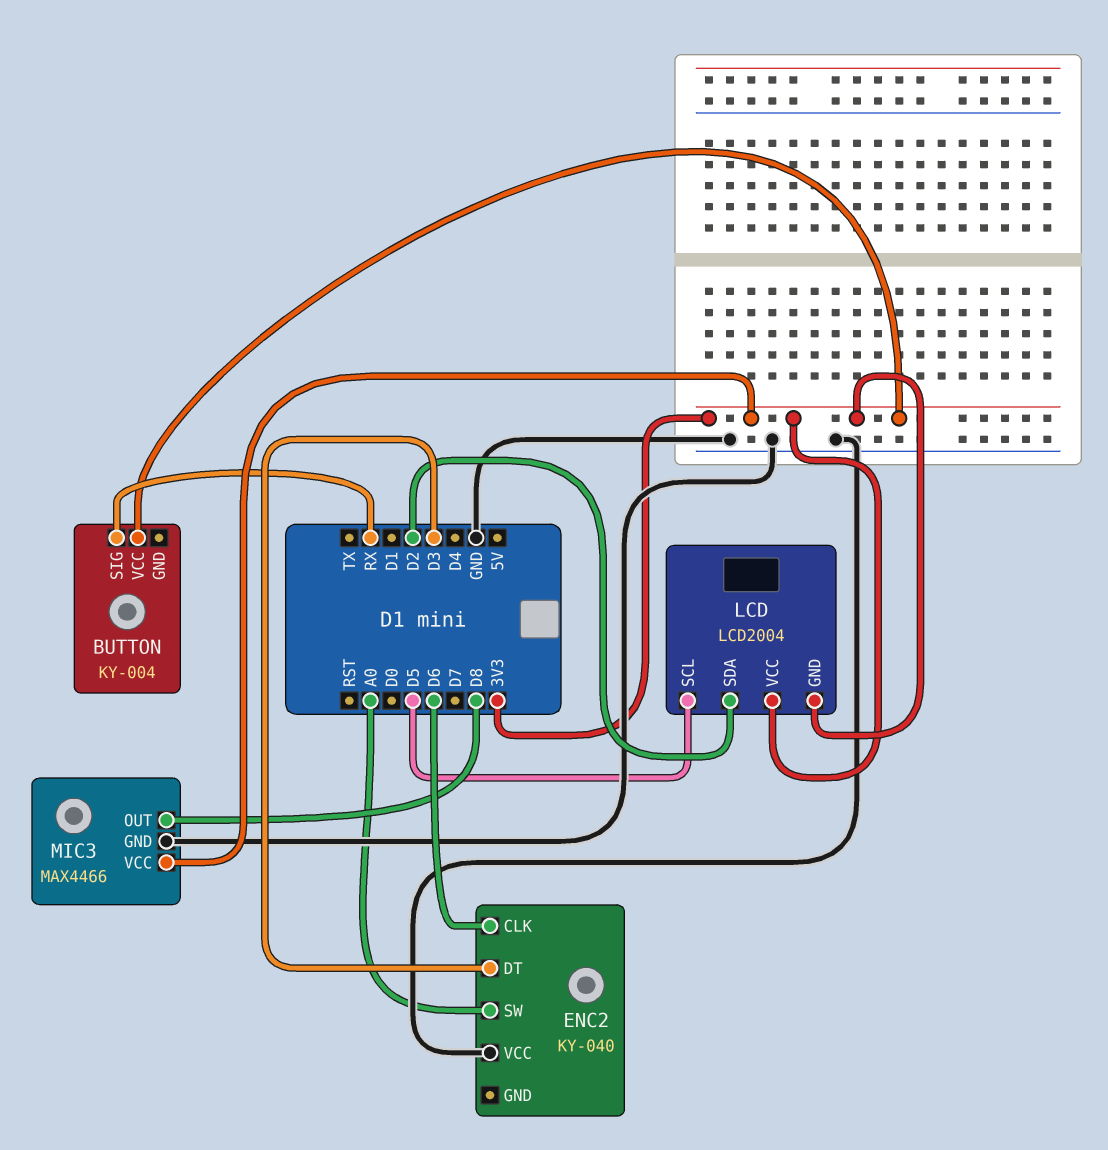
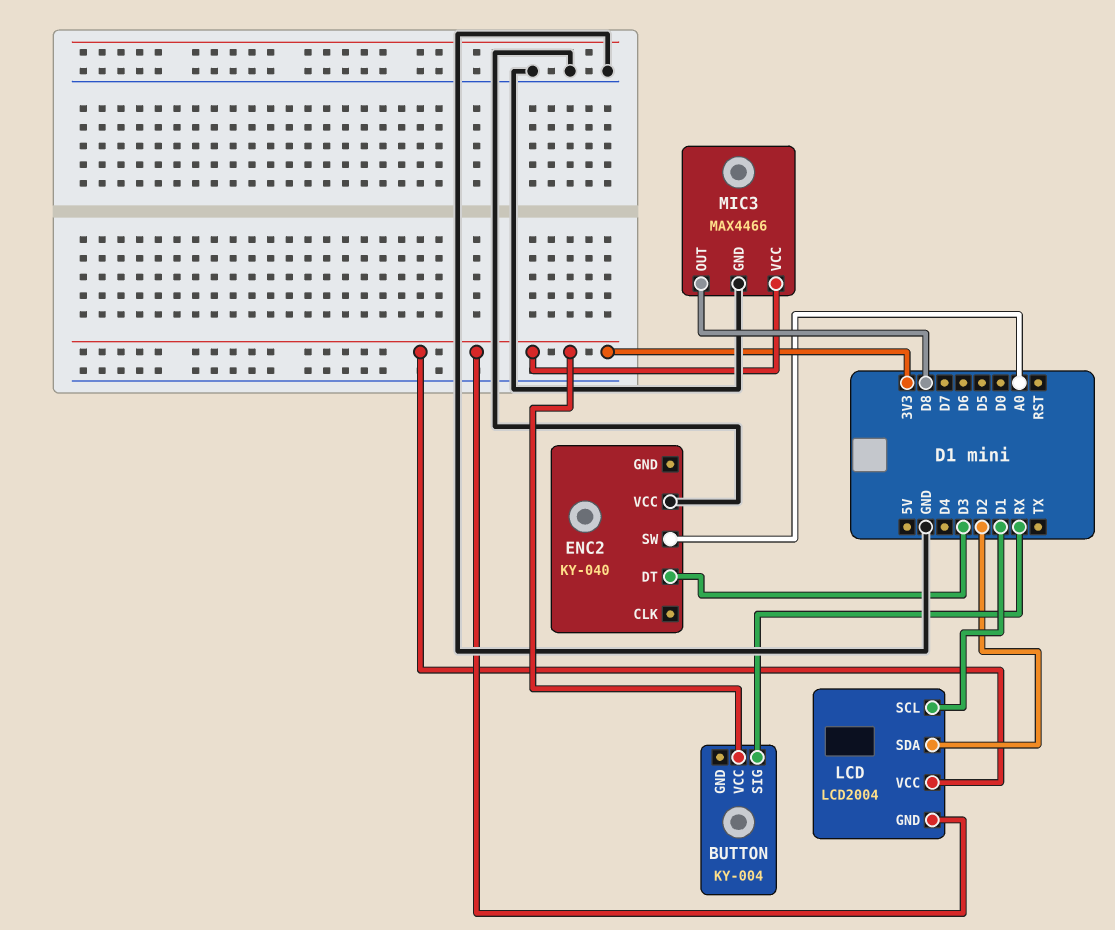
ENC2 pin CLK: D6 -> none
LCD pin SCL: D5 -> D1

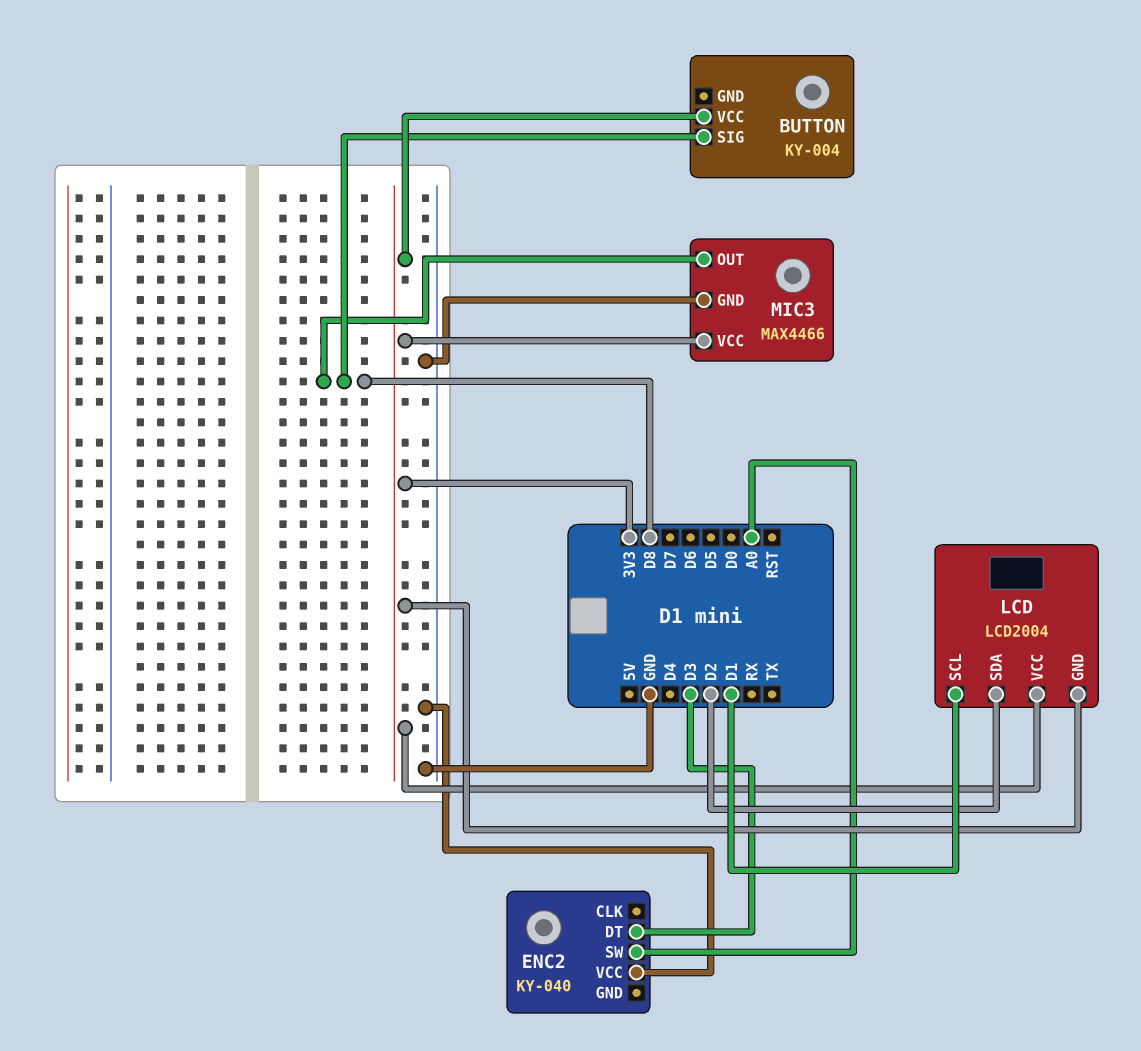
BUTTON pin SIG: RX -> D8

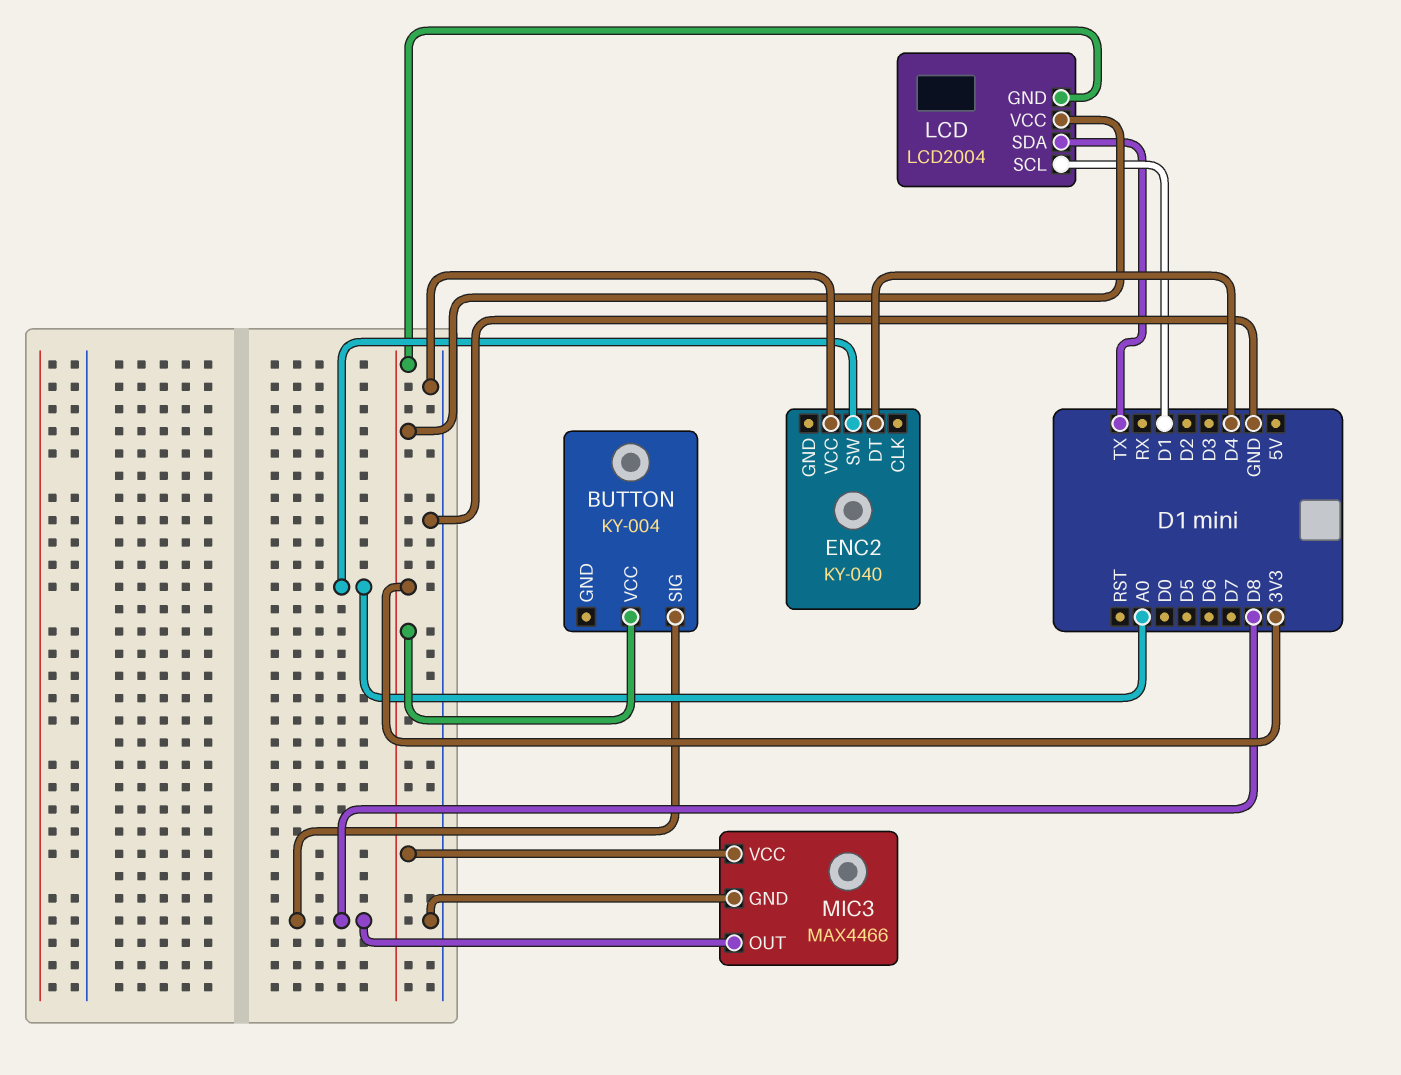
ENC2 pin DT: D3 -> D4
LCD pin SDA: D2 -> TX

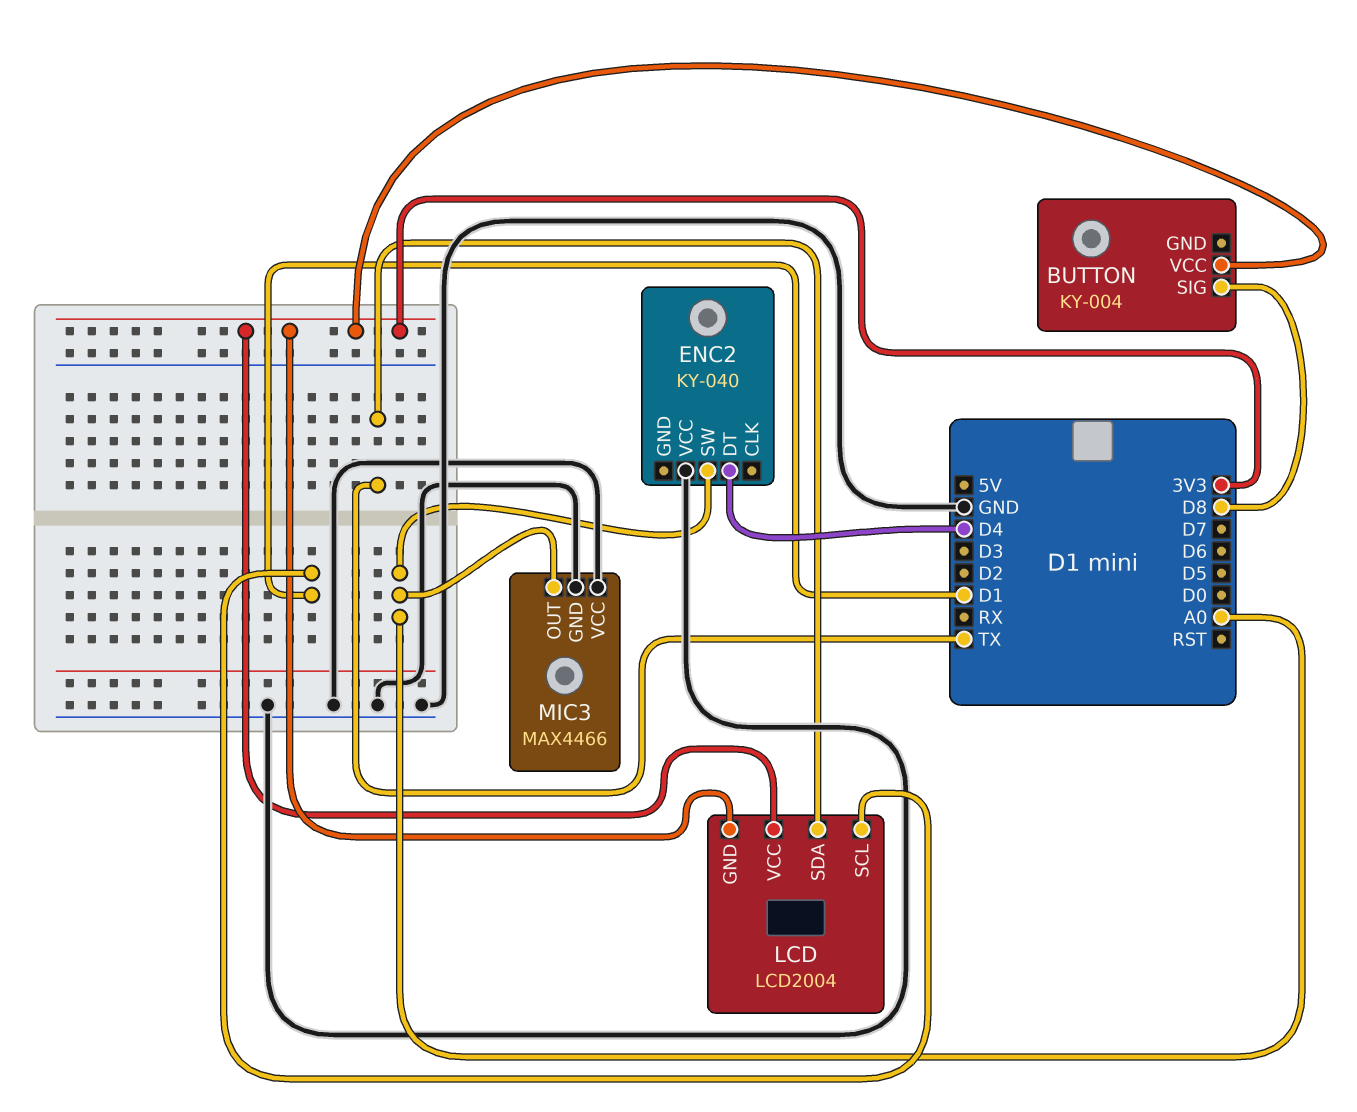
MIC3 pin OUT: D8 -> A0
MIC3 pin VCC: 3V3 -> GND

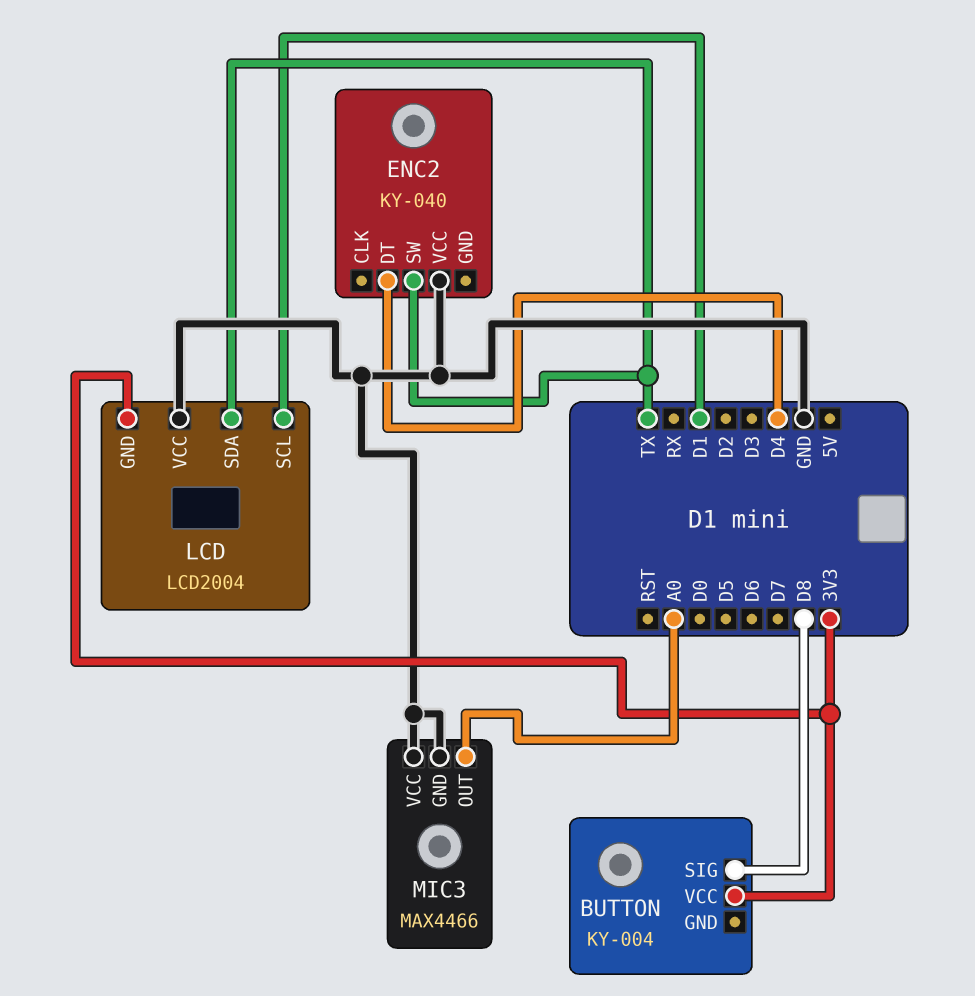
ENC2 pin SW: A0 -> TX
LCD pin VCC: 3V3 -> GND

